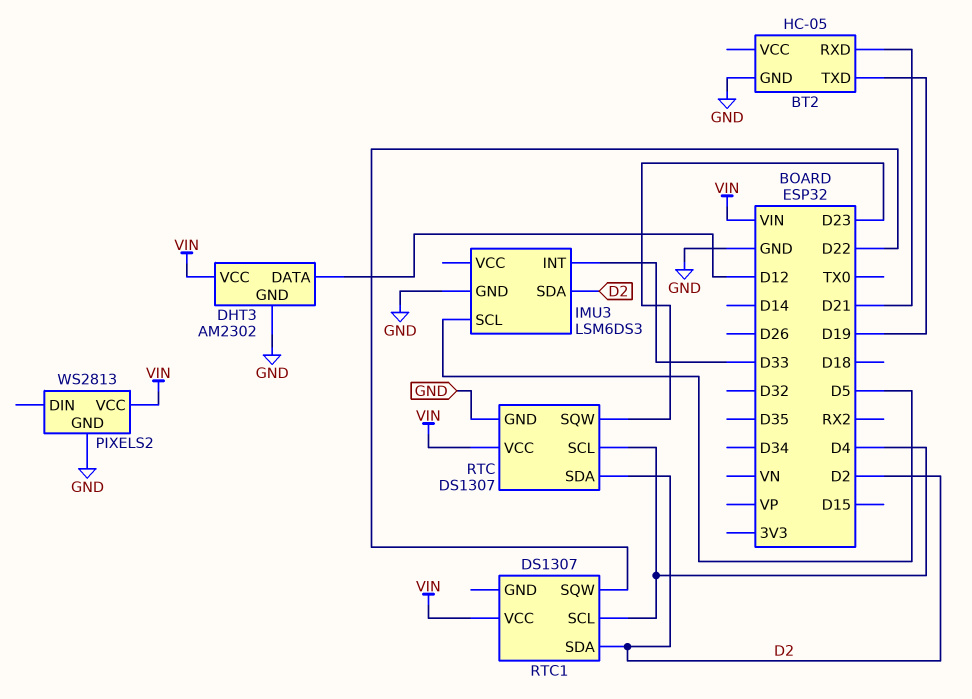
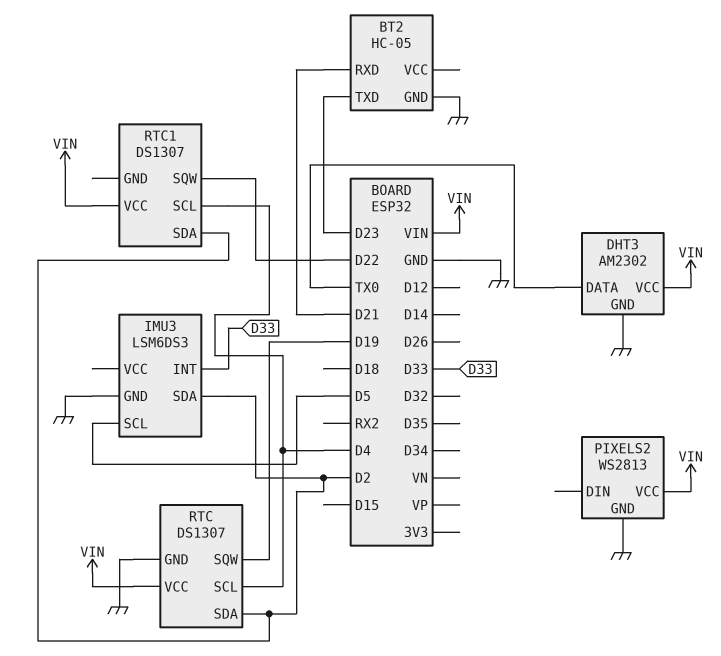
BT2 pin TXD: D19 -> D23
DHT3 pin DATA: D12 -> TX0
RTC pin SQW: D23 -> D19

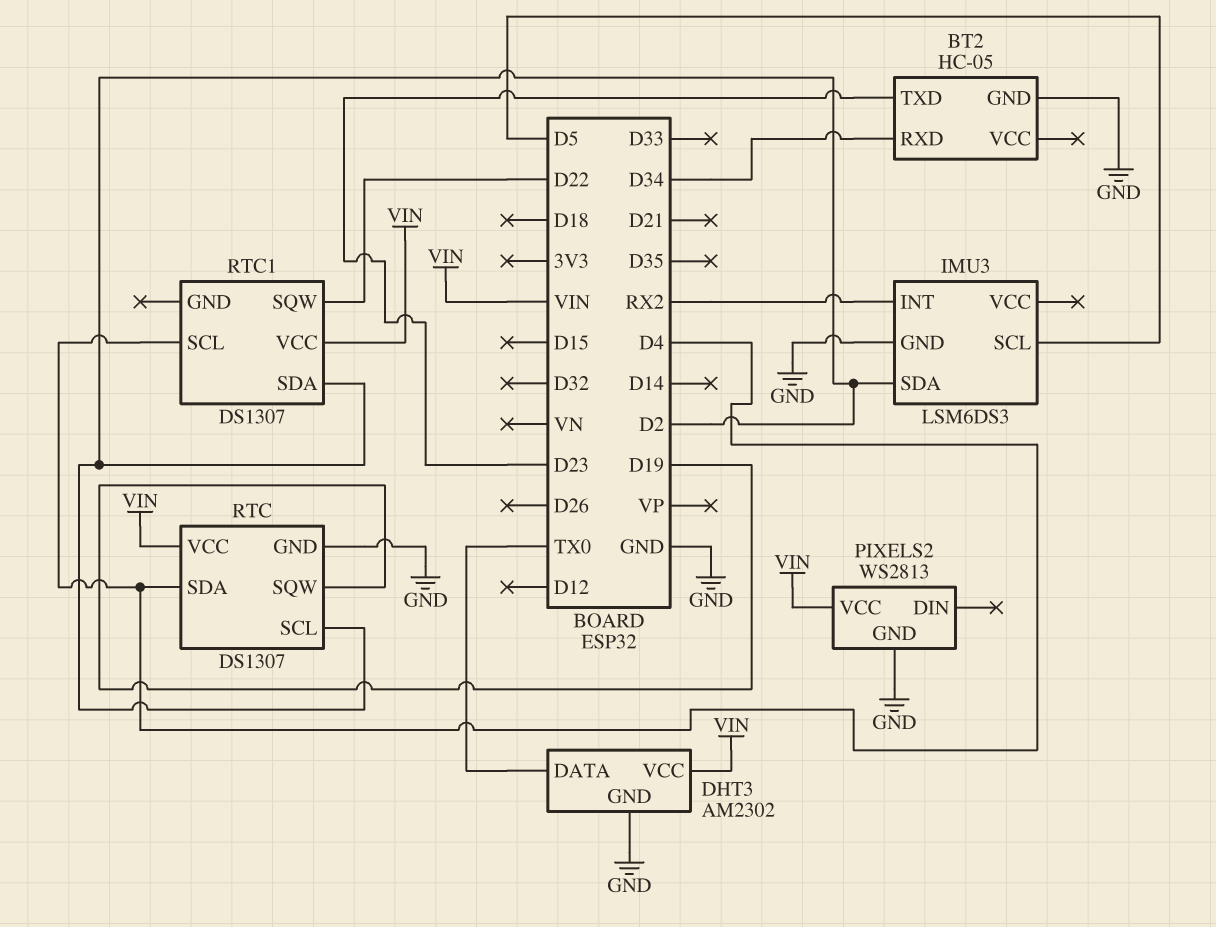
BT2 pin RXD: D21 -> D34
IMU3 pin INT: D33 -> RX2
RTC pin SCL: D4 -> D2
RTC pin SDA: D2 -> D4

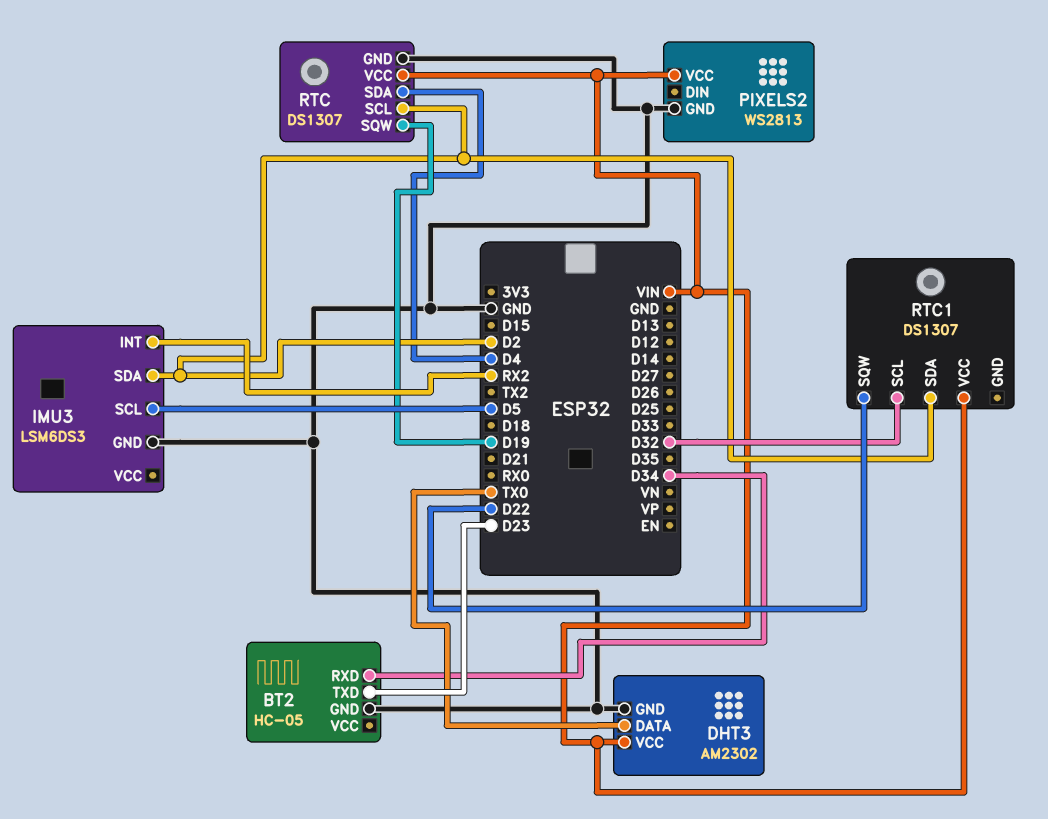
RTC1 pin SCL: D4 -> D32

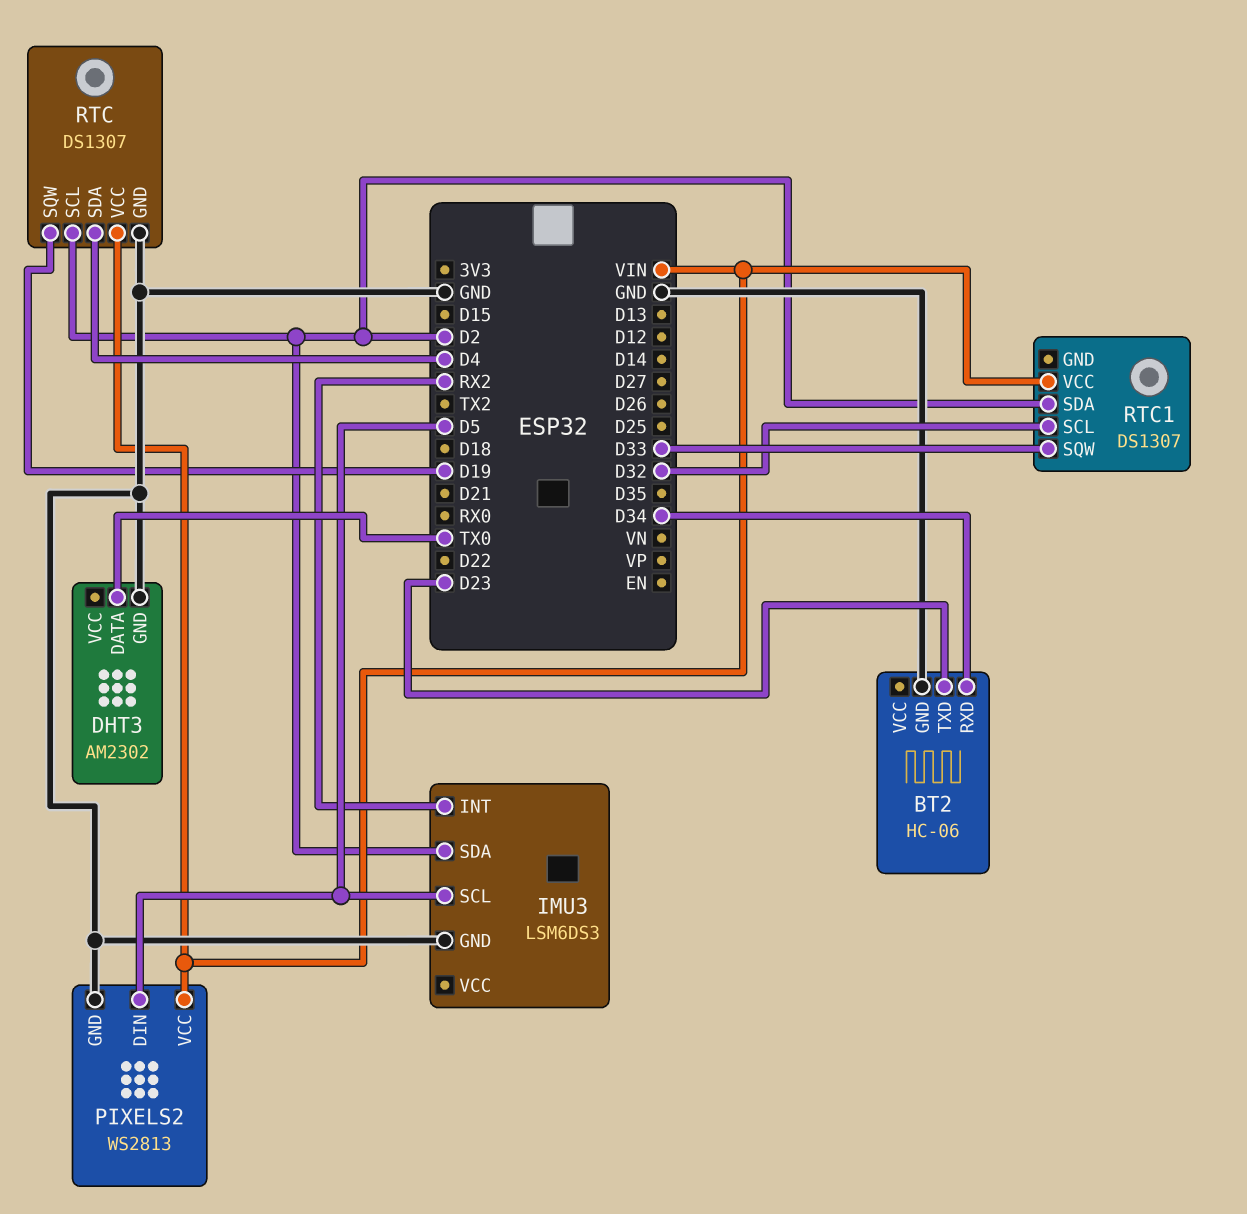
BT2: HC-05 -> HC-06
DHT3 pin VCC: VIN -> none
PIXELS2 pin DIN: none -> D5
RTC1 pin SQW: D22 -> D33

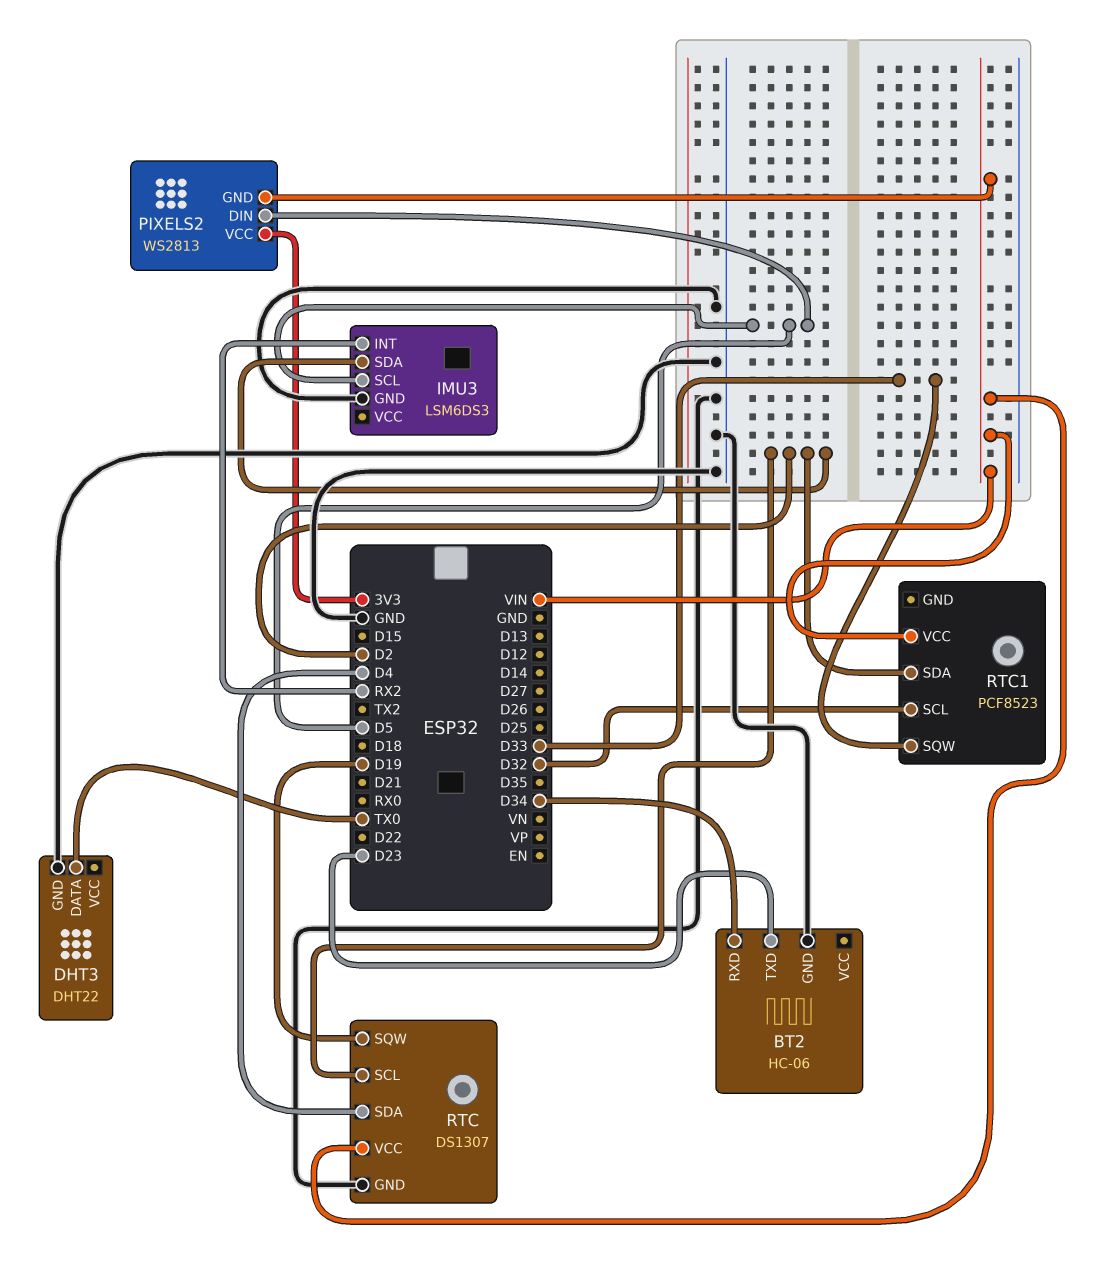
DHT3: AM2302 -> DHT22
PIXELS2 pin GND: GND -> VIN
PIXELS2 pin VCC: VIN -> 3V3
RTC1: DS1307 -> PCF8523

